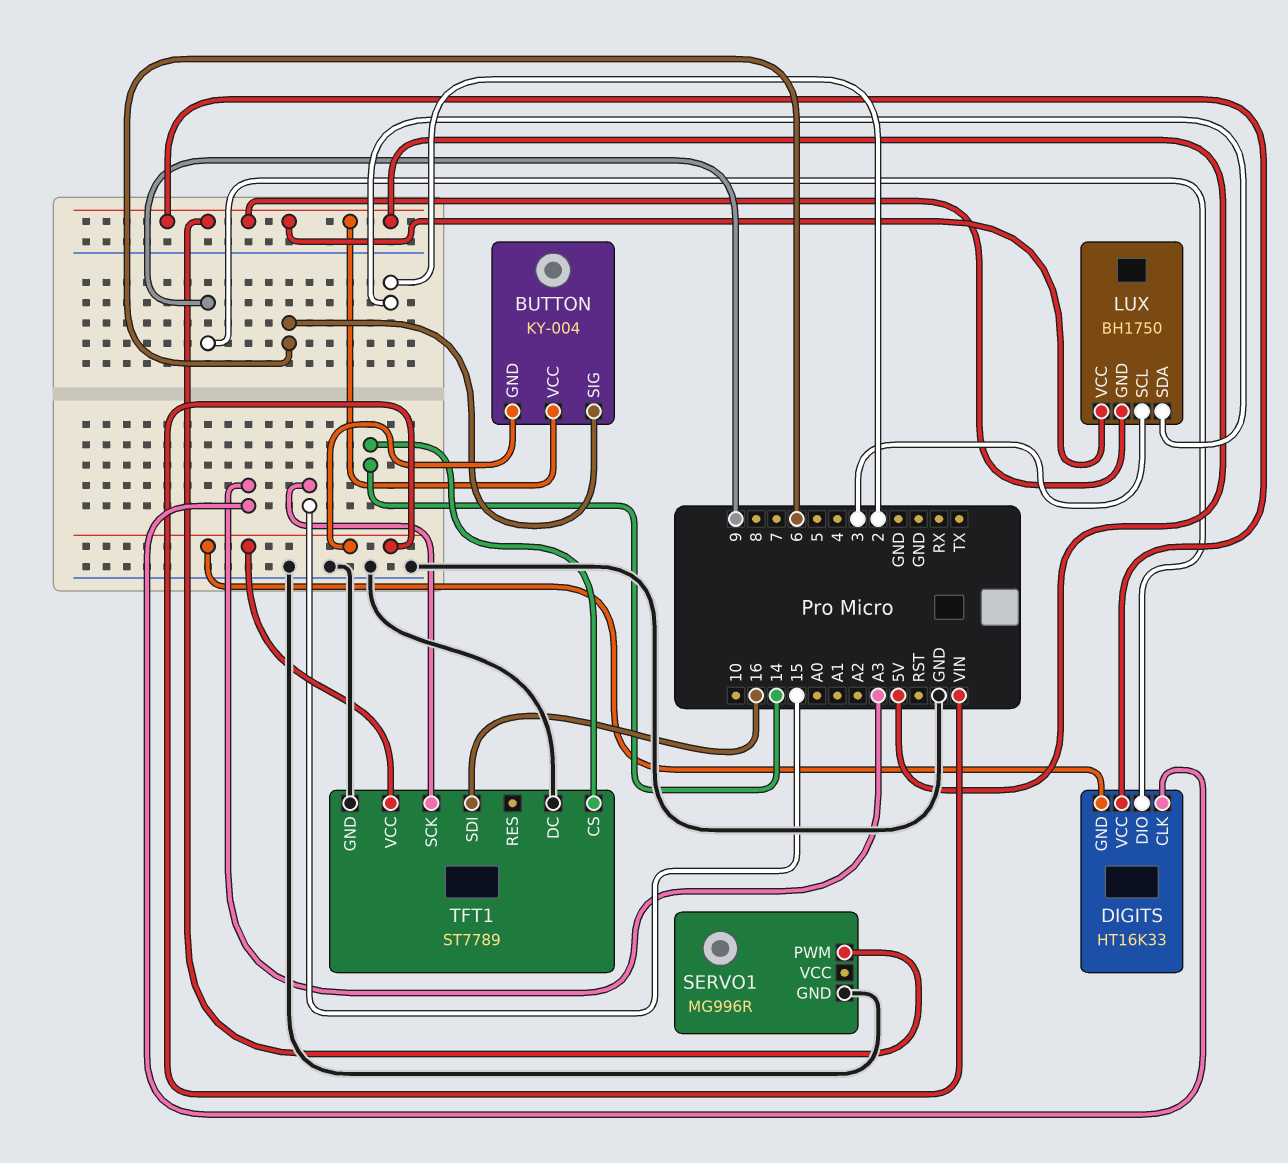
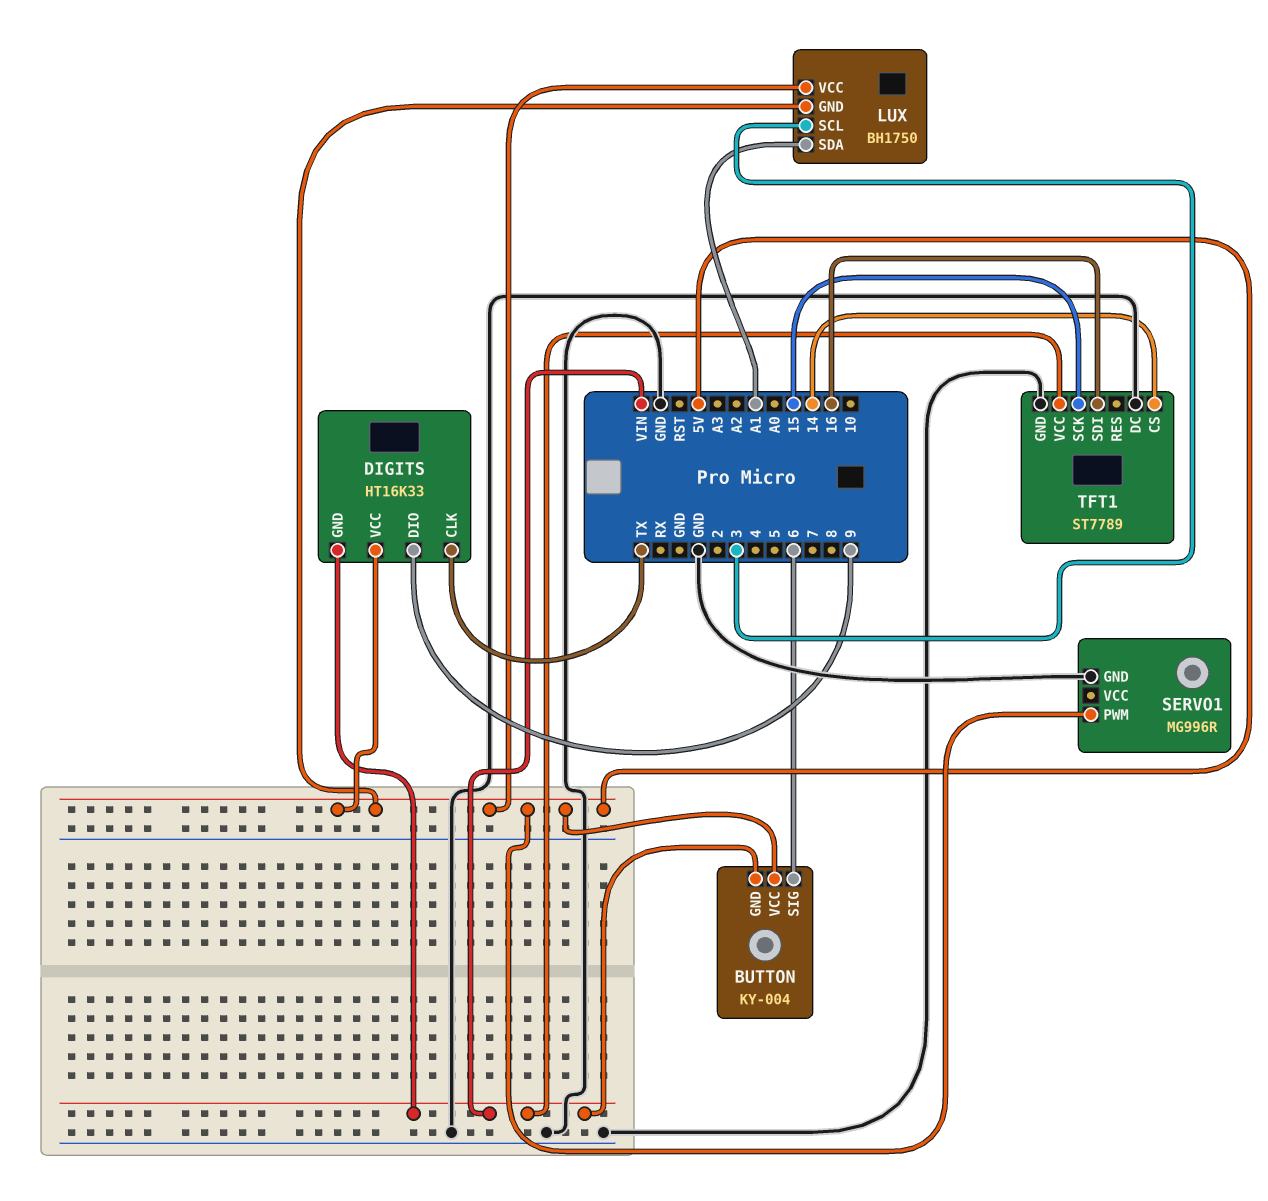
DIGITS pin CLK: A3 -> TX
LUX pin SDA: 2 -> A1

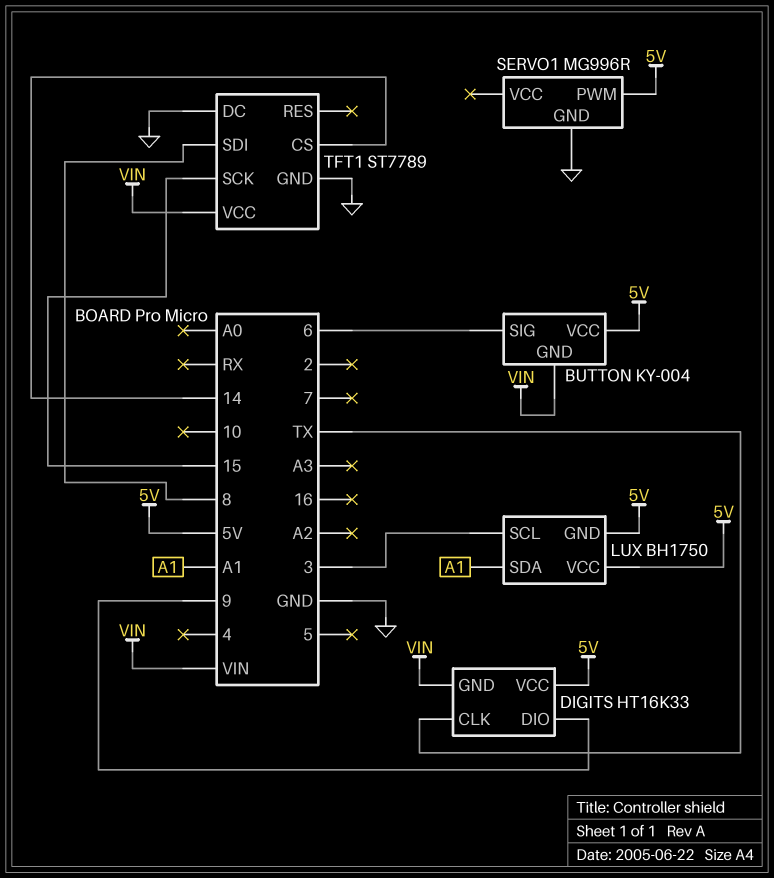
TFT1 pin SDI: 16 -> 8

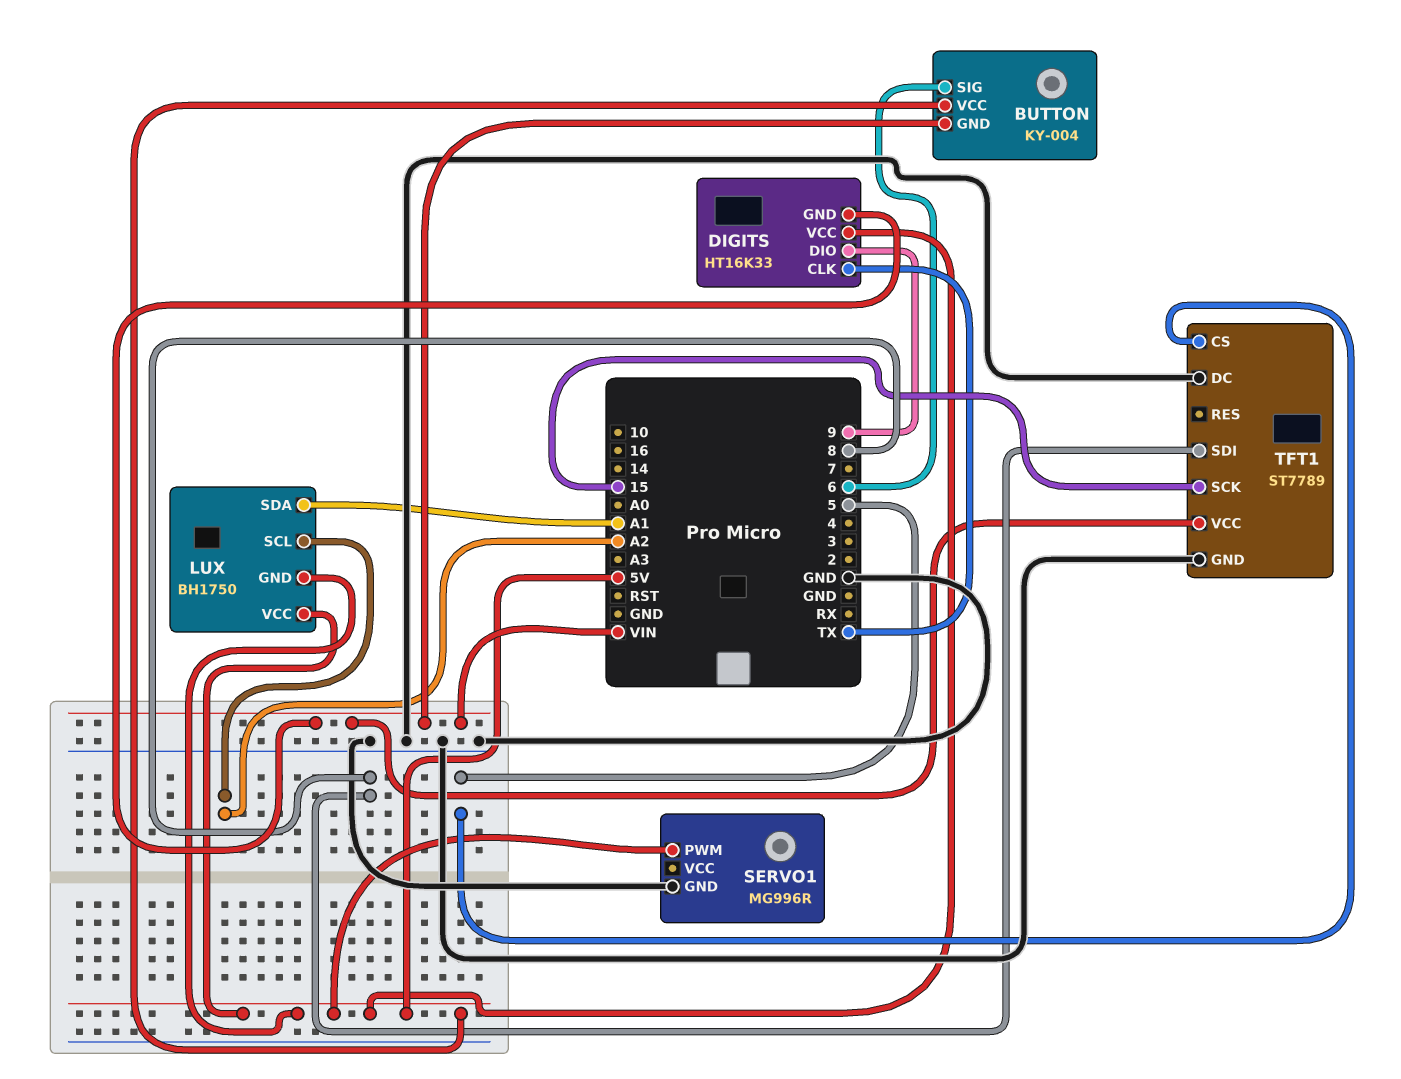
LUX pin SCL: 3 -> A2
TFT1 pin CS: 14 -> 5

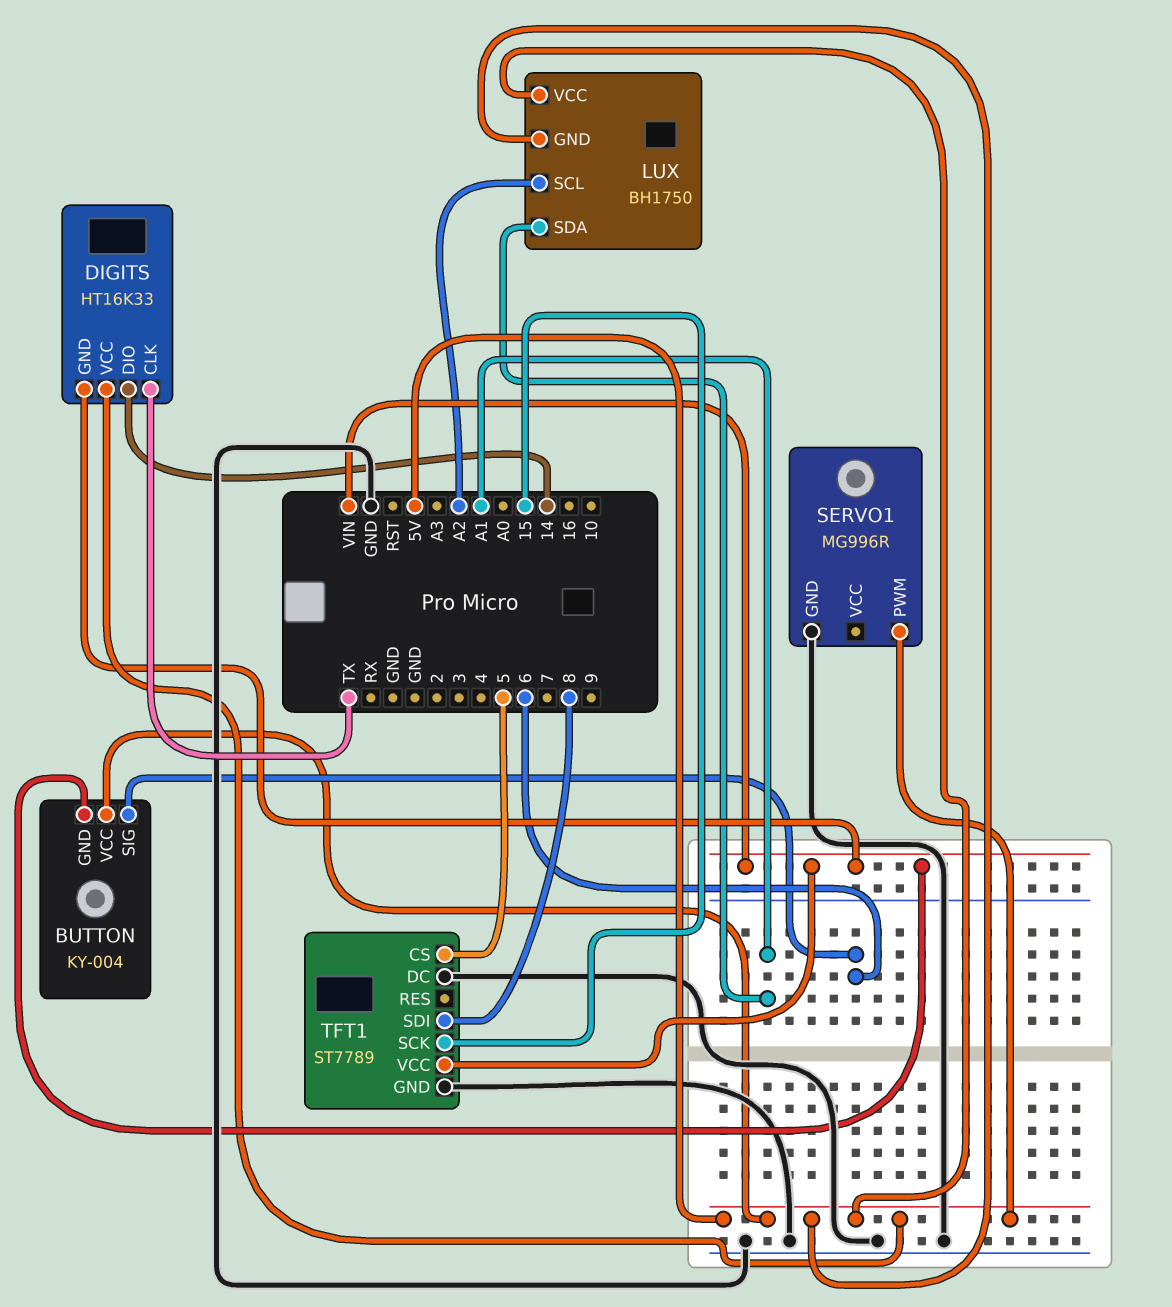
DIGITS pin DIO: 9 -> 14

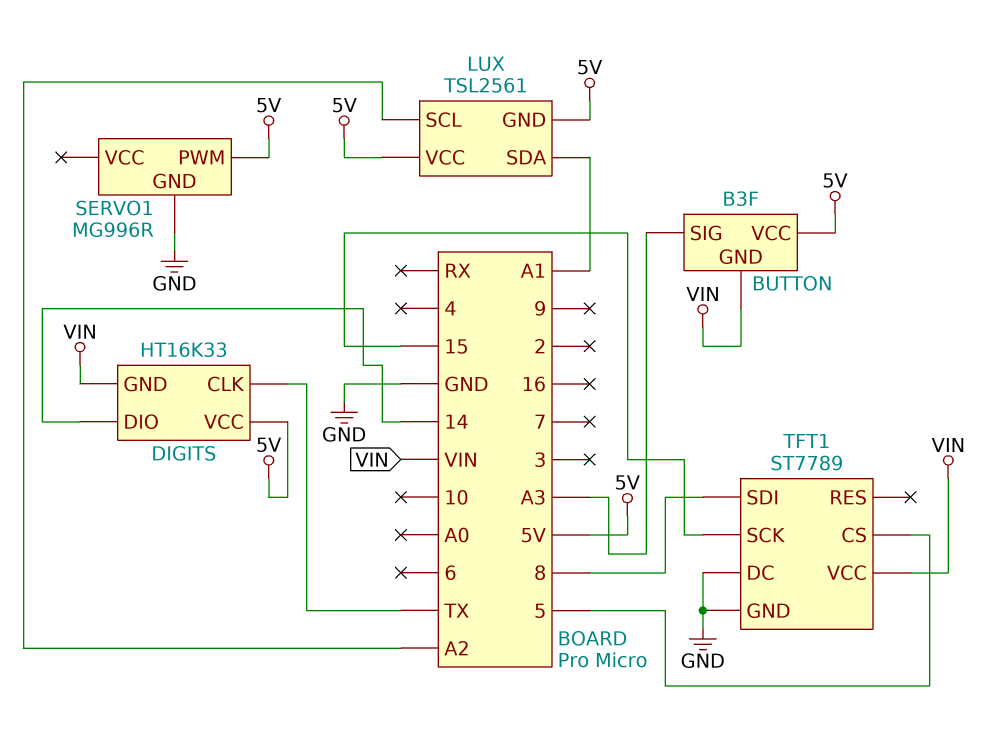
BUTTON: KY-004 -> B3F
BUTTON pin SIG: 6 -> A3
LUX: BH1750 -> TSL2561

